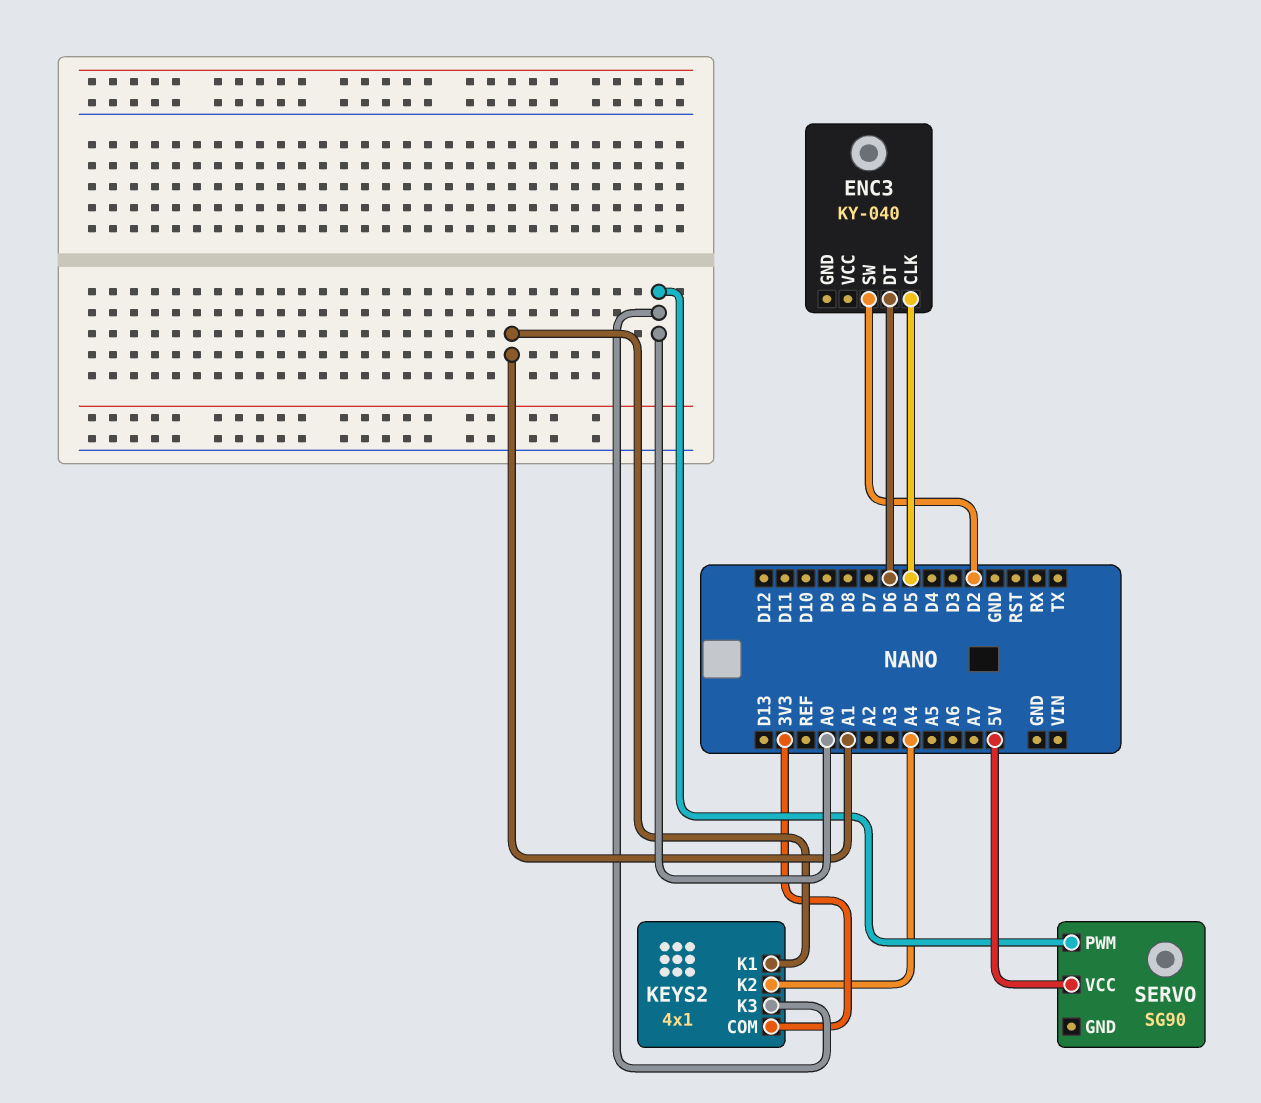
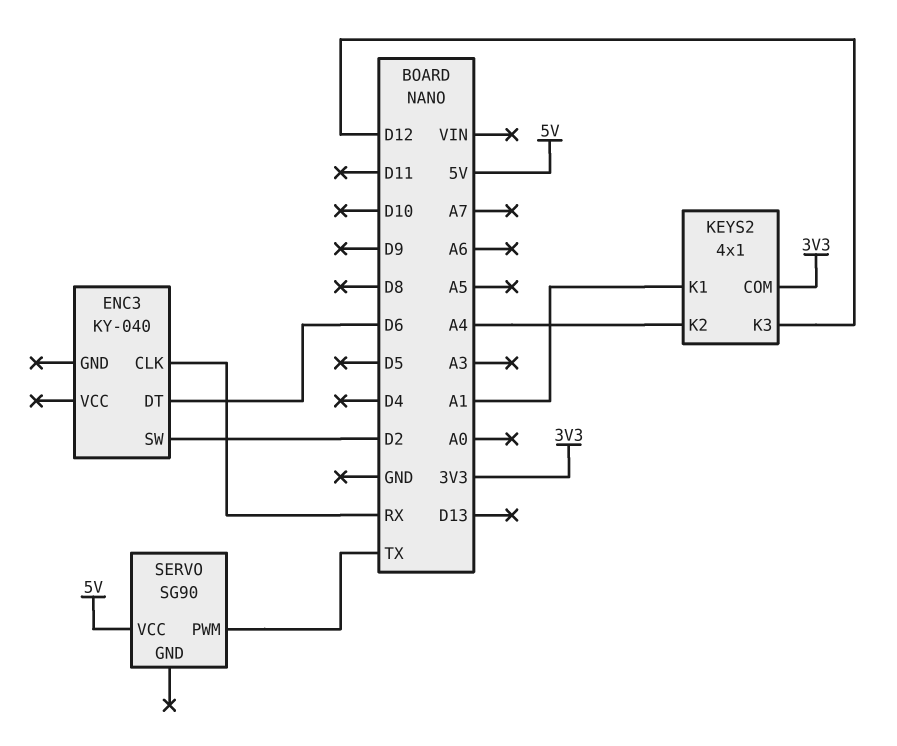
ENC3 pin CLK: D5 -> RX
KEYS2 pin K3: A0 -> D12
SERVO pin PWM: A0 -> TX

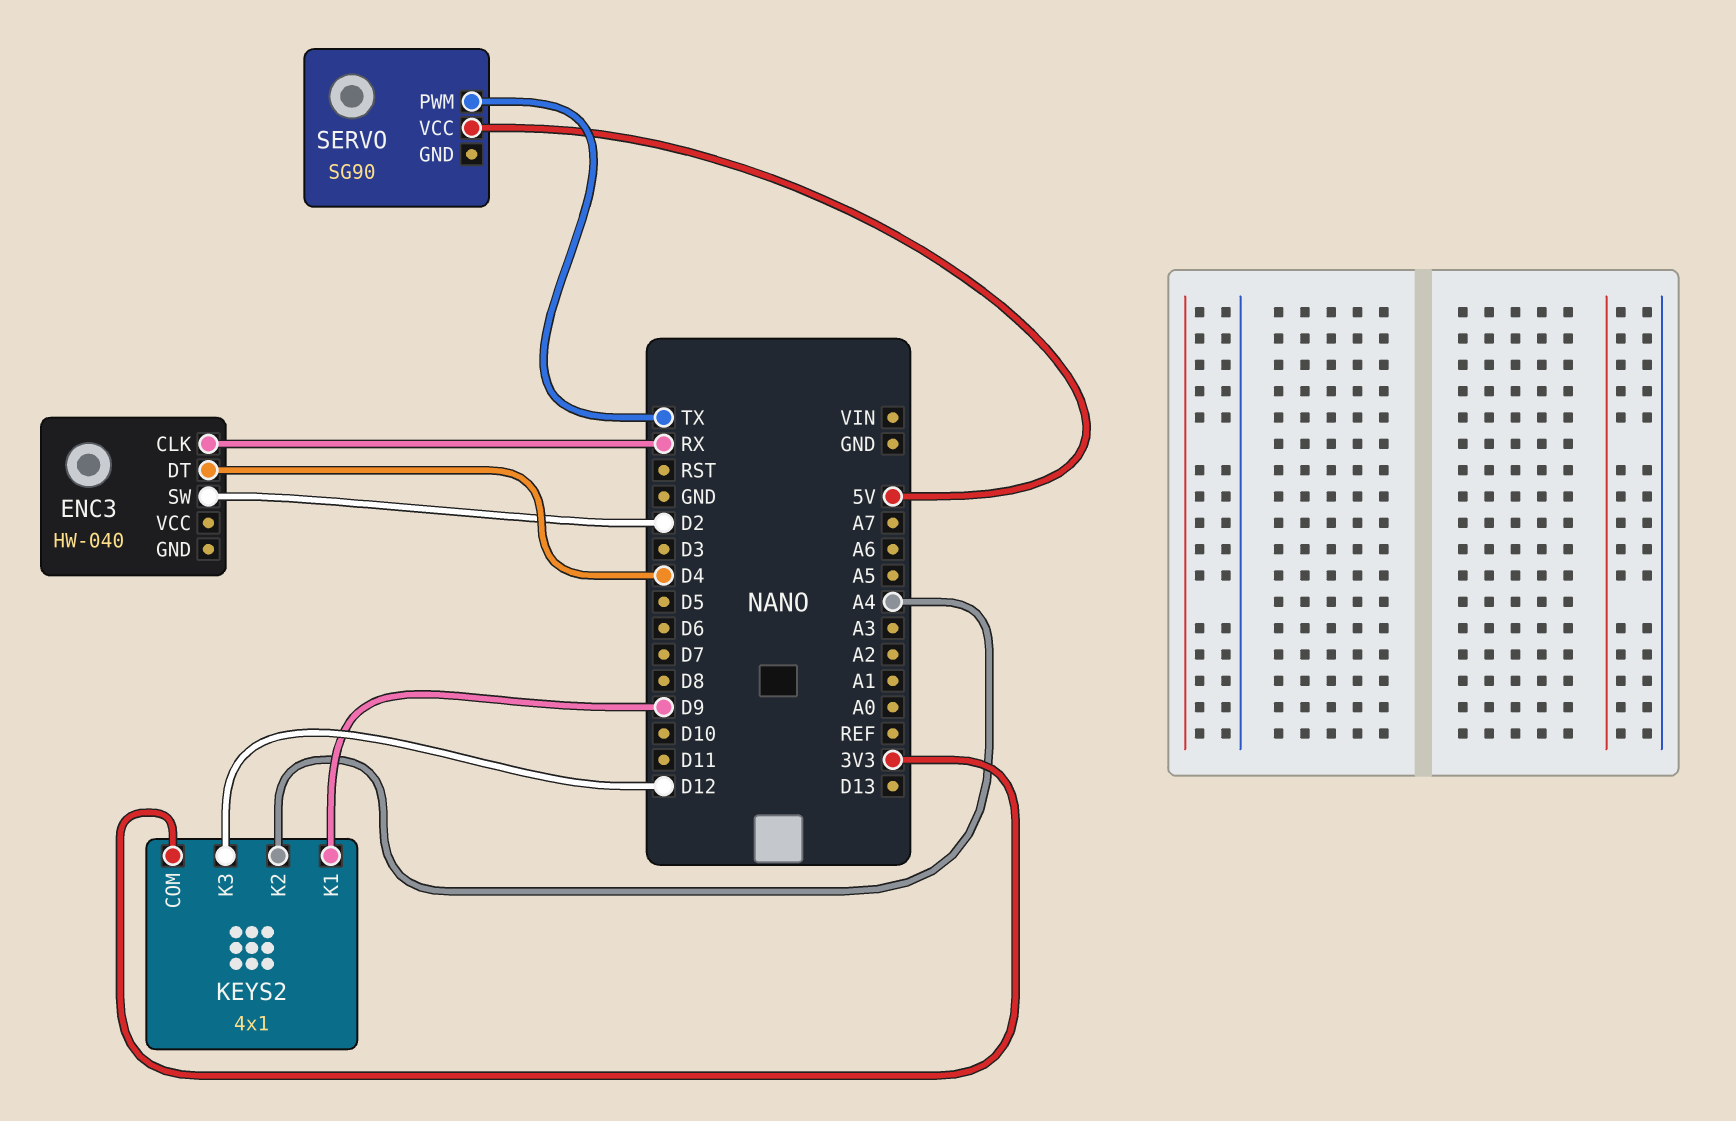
ENC3: KY-040 -> HW-040
ENC3 pin DT: D6 -> D4
KEYS2 pin K1: A1 -> D9

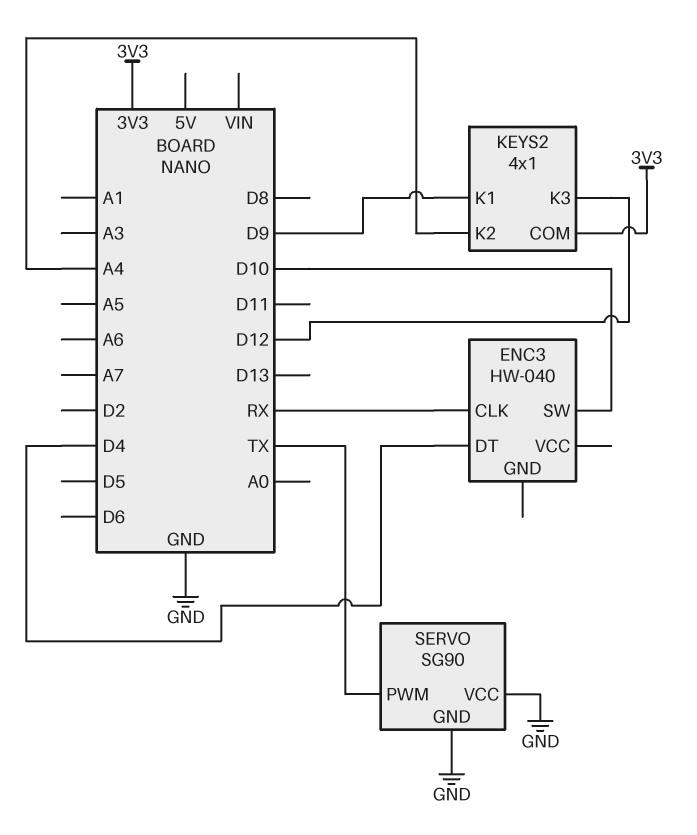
ENC3 pin SW: D2 -> D10
SERVO pin GND: none -> GND
SERVO pin VCC: 5V -> GND

